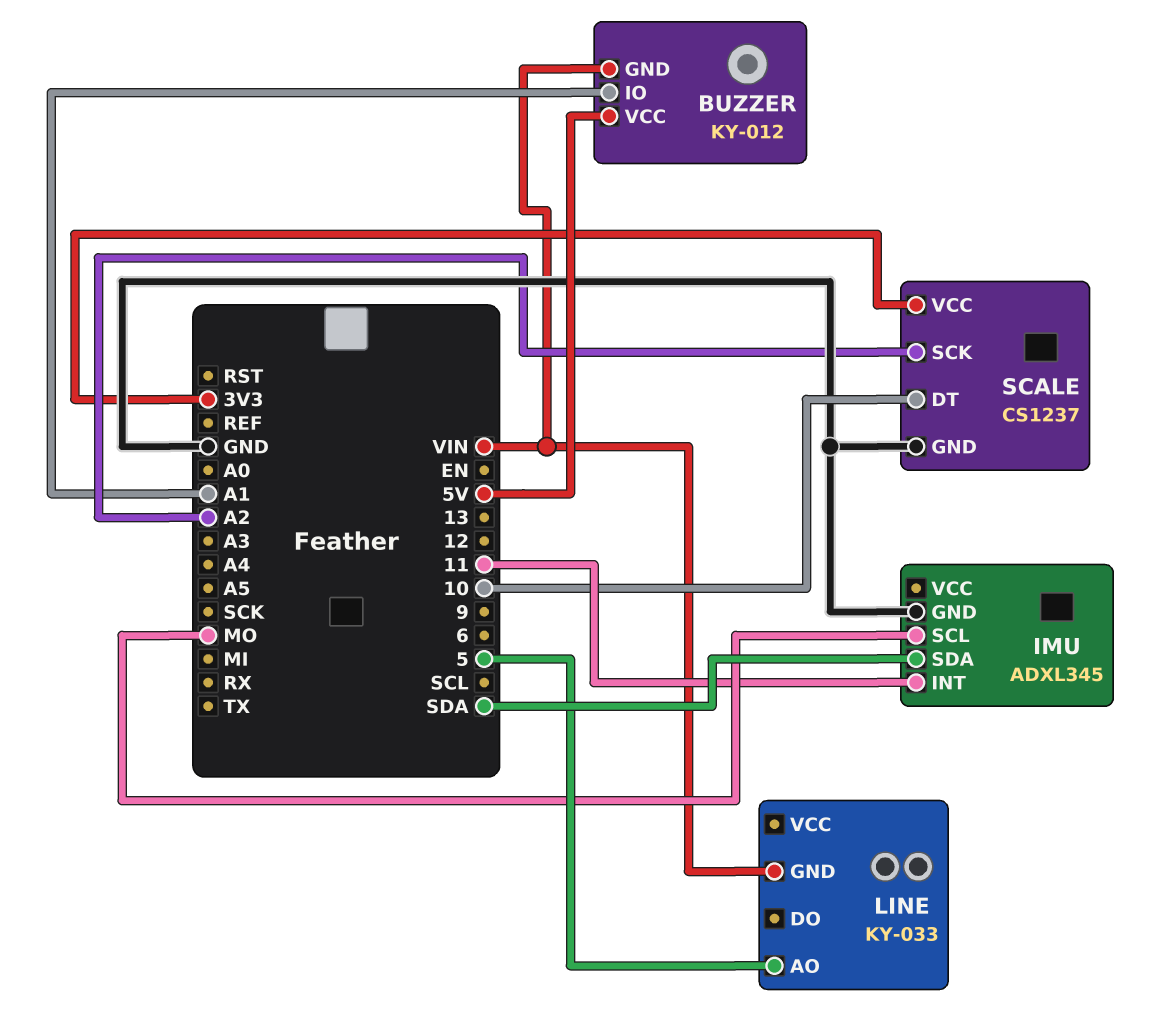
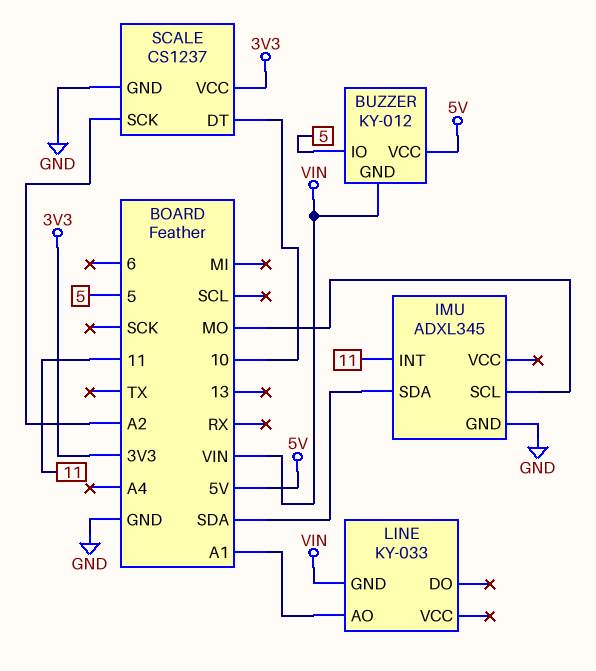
BUZZER pin IO: A1 -> 5
LINE pin AO: 5 -> A1

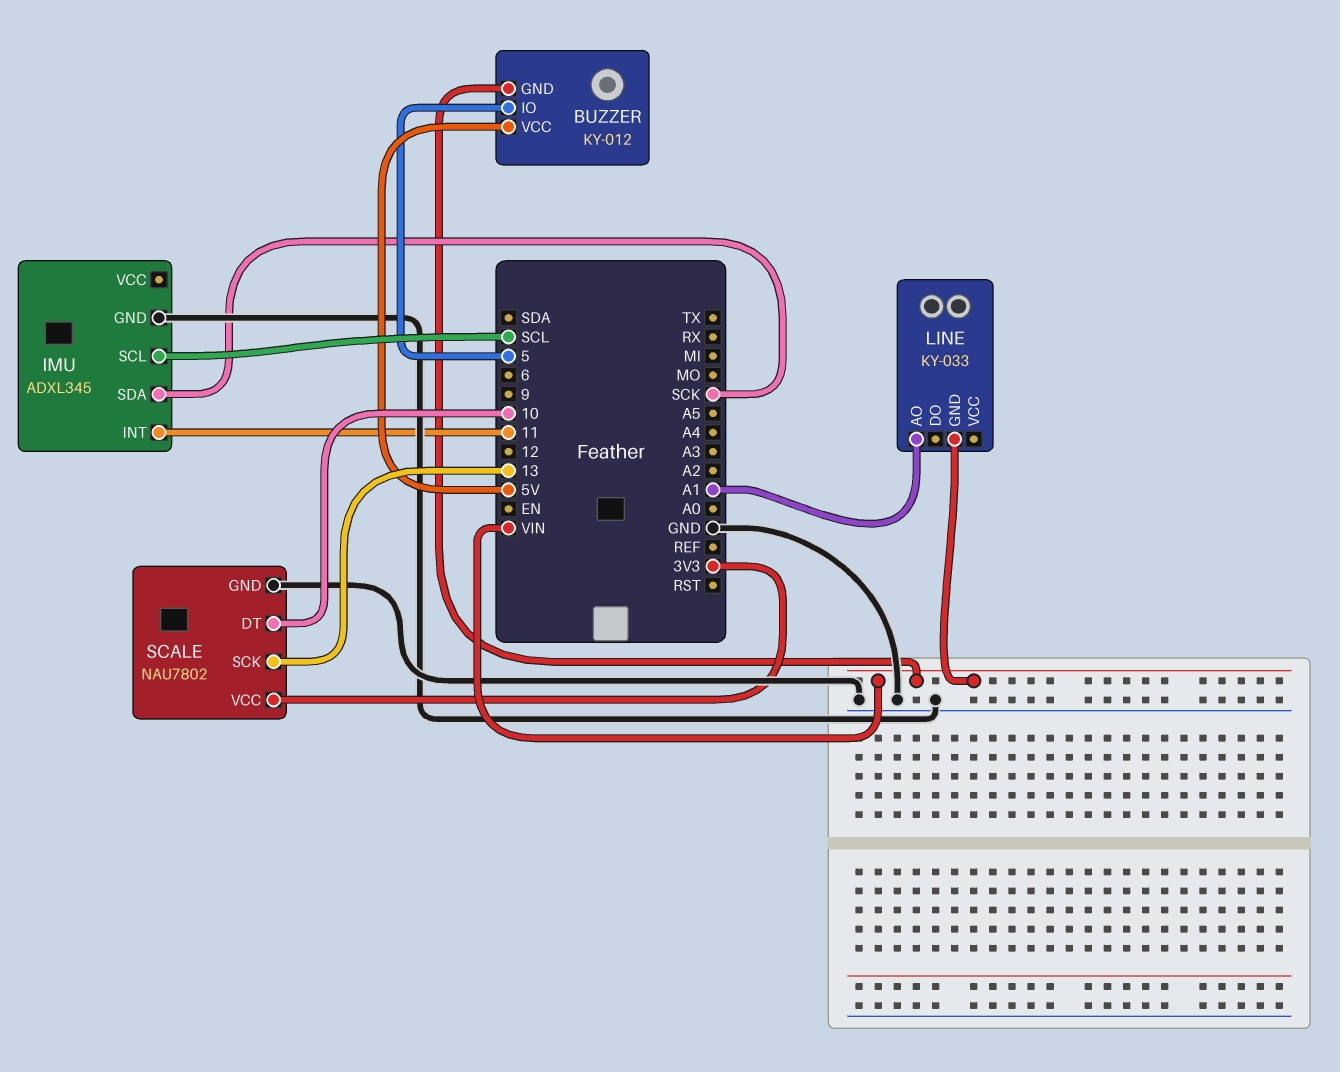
IMU pin SCL: MO -> SCL
IMU pin SDA: SDA -> SCK
SCALE: CS1237 -> NAU7802
SCALE pin SCK: A2 -> 13

